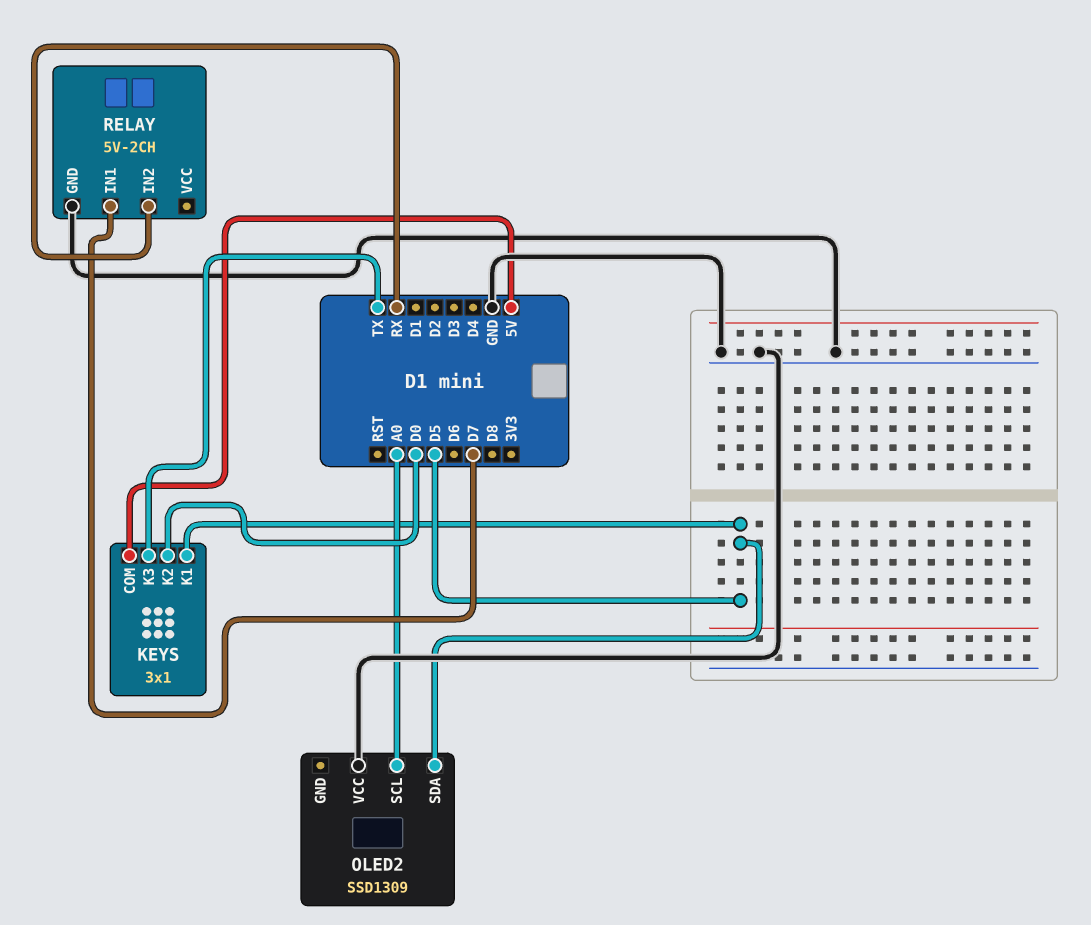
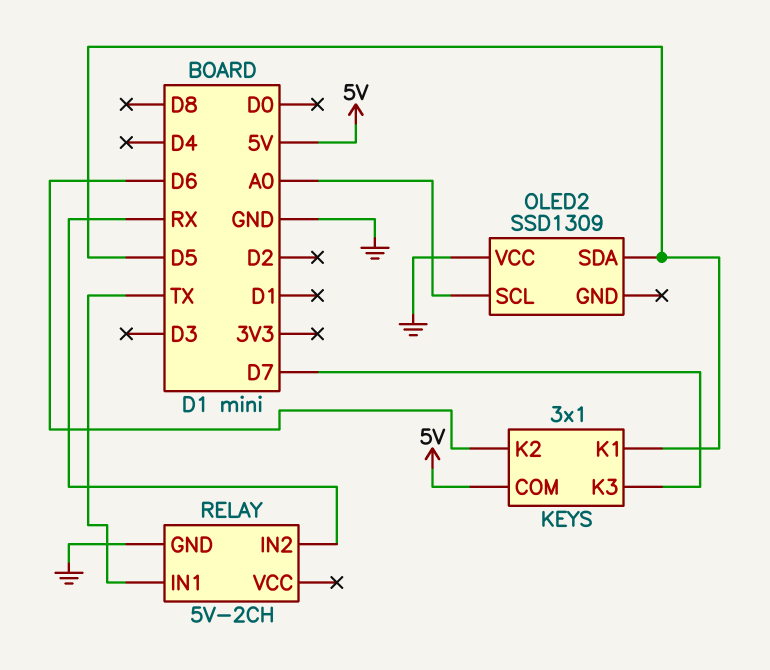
KEYS pin K2: D0 -> D6
KEYS pin K3: TX -> D7
RELAY pin IN1: D7 -> TX

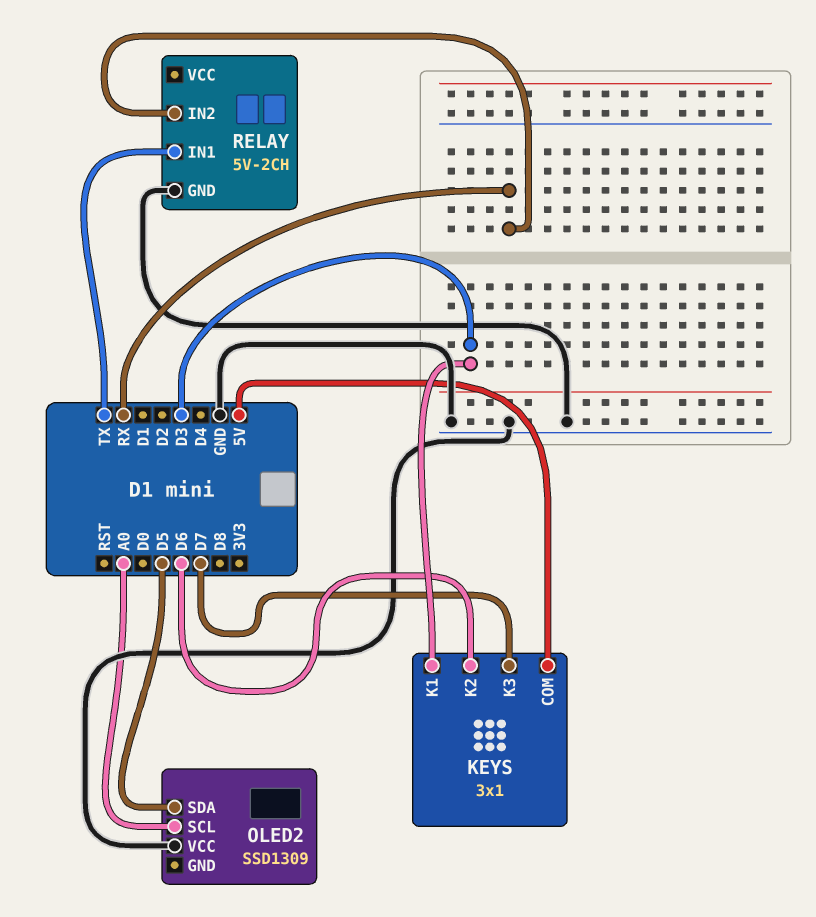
KEYS pin K1: D5 -> D3

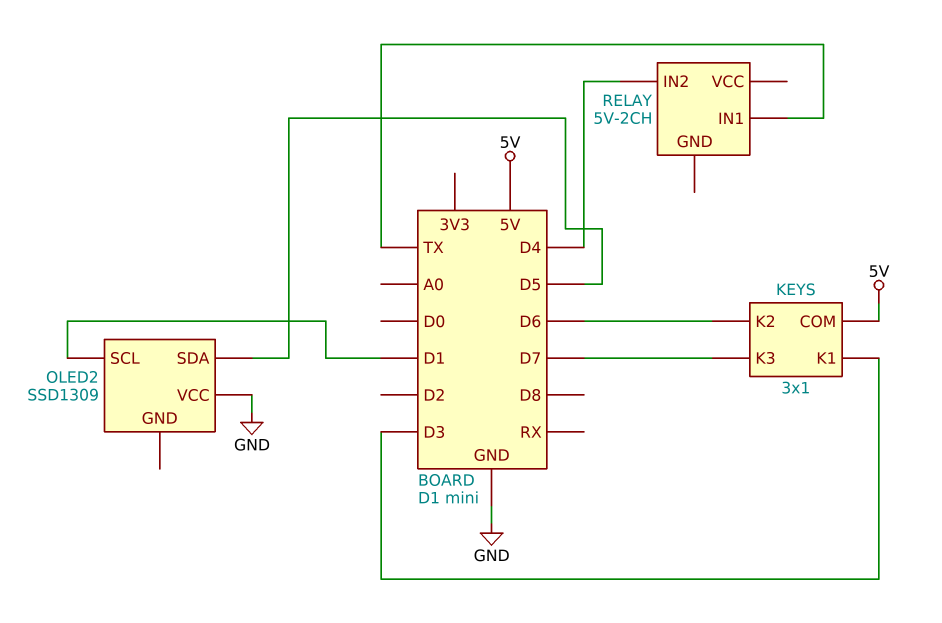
OLED2 pin SCL: A0 -> D1
RELAY pin GND: GND -> none
RELAY pin IN2: RX -> D4

